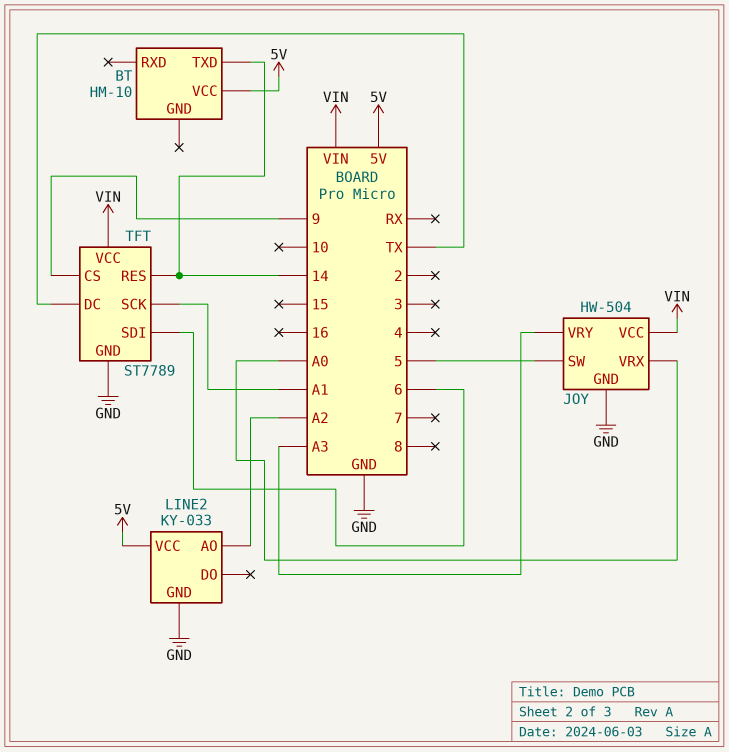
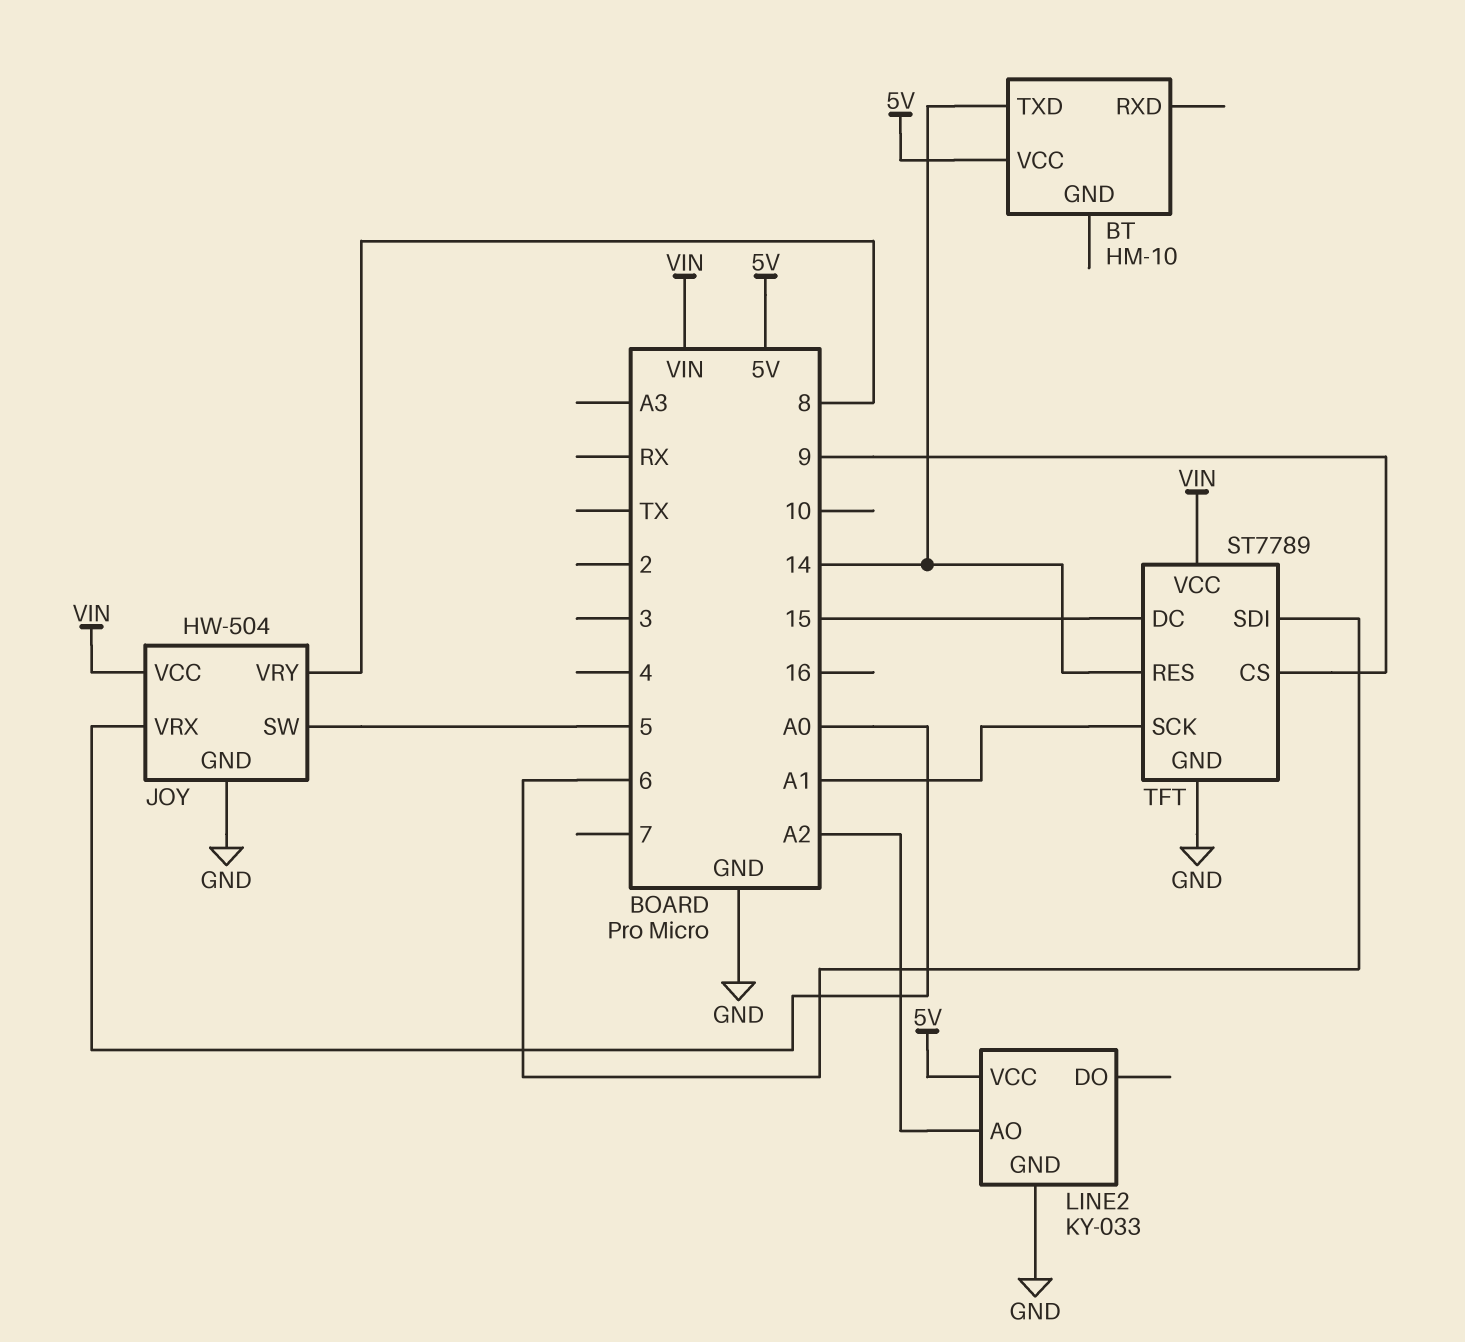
JOY pin VRY: A3 -> 8
TFT pin DC: TX -> 15

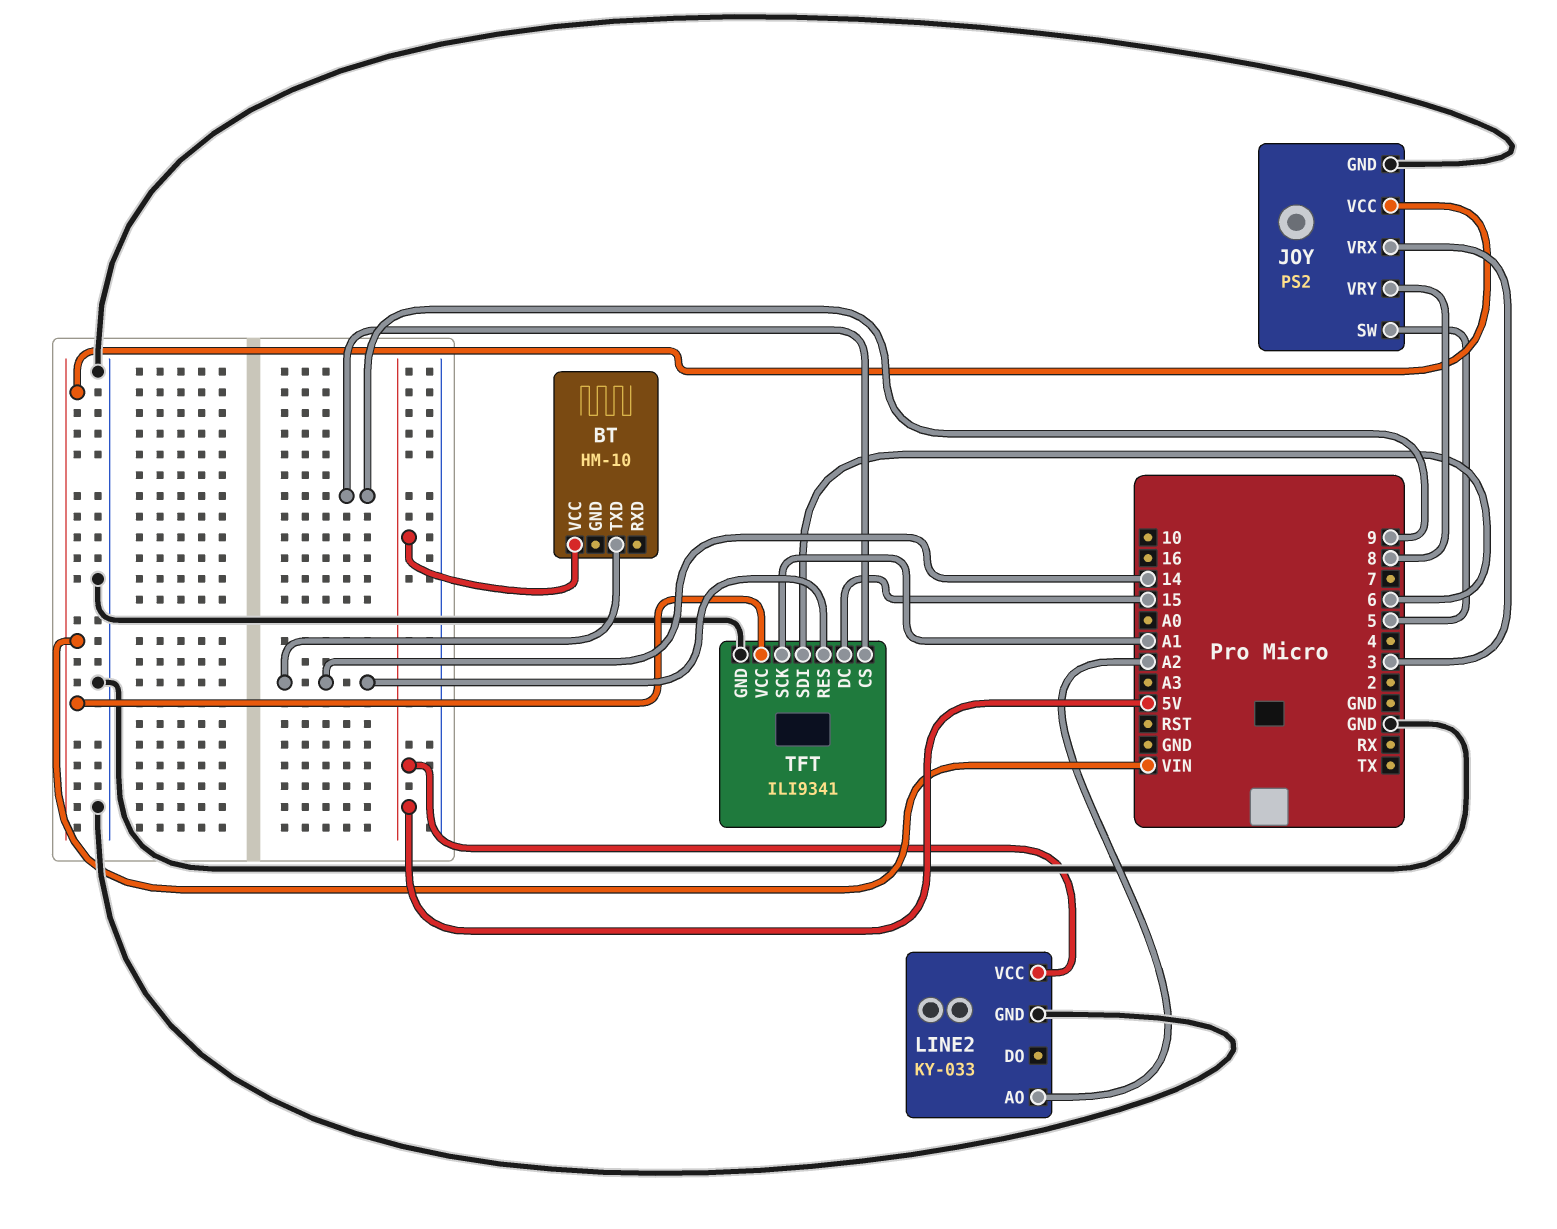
JOY: HW-504 -> PS2
JOY pin VRX: A0 -> 3
TFT: ST7789 -> ILI9341

